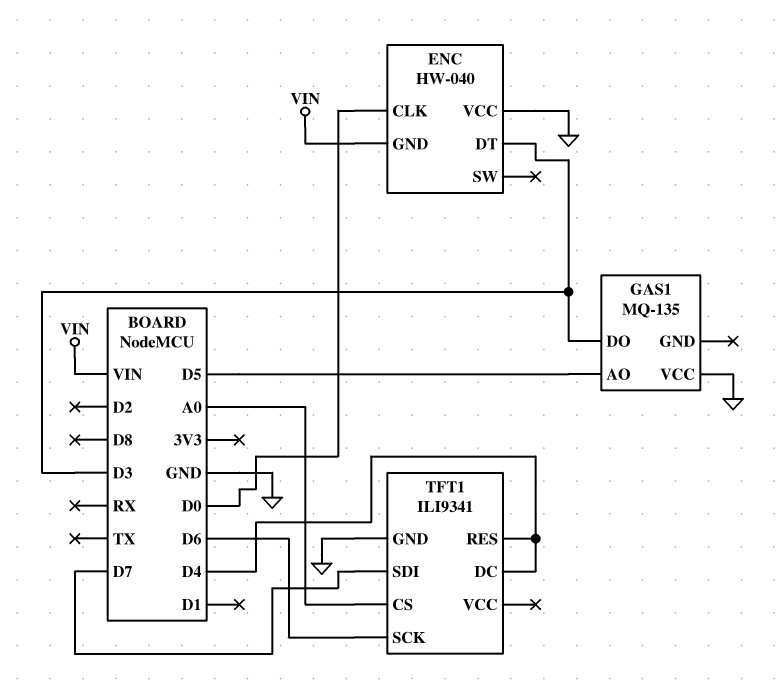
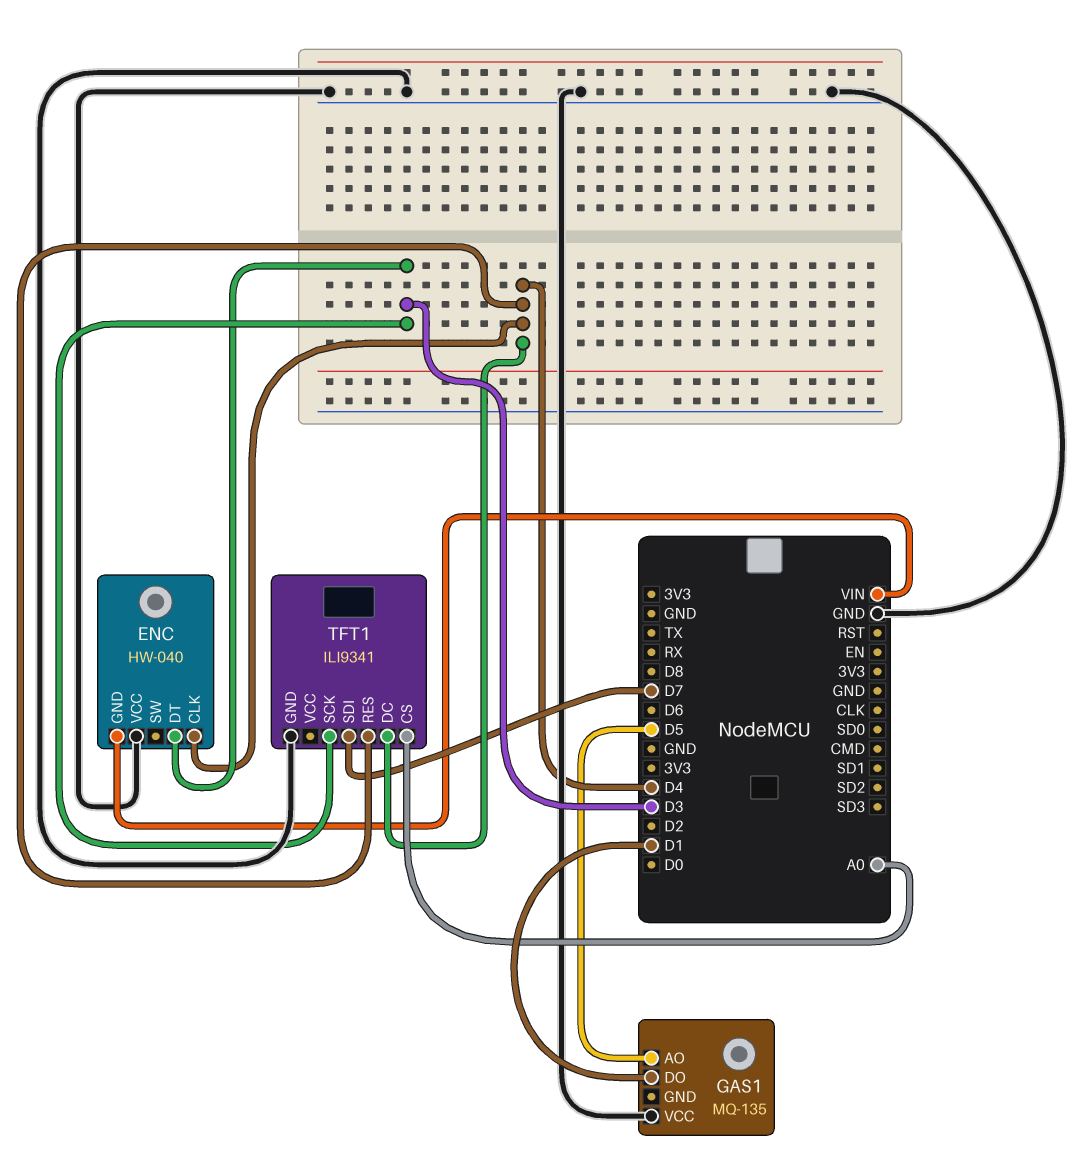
ENC pin CLK: D0 -> D4
GAS1 pin DO: D3 -> D1
TFT1 pin SCK: D6 -> D3

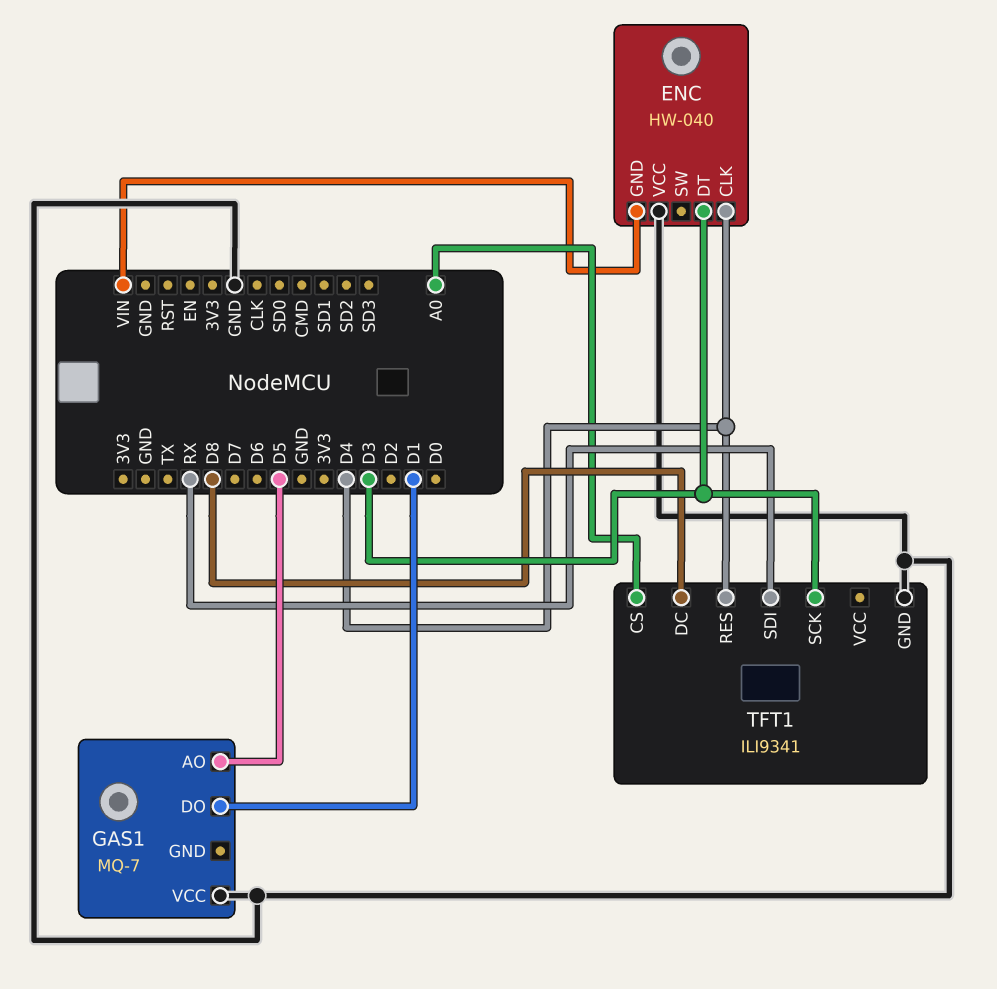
GAS1: MQ-135 -> MQ-7
TFT1 pin DC: D4 -> D8
TFT1 pin SDI: D7 -> RX

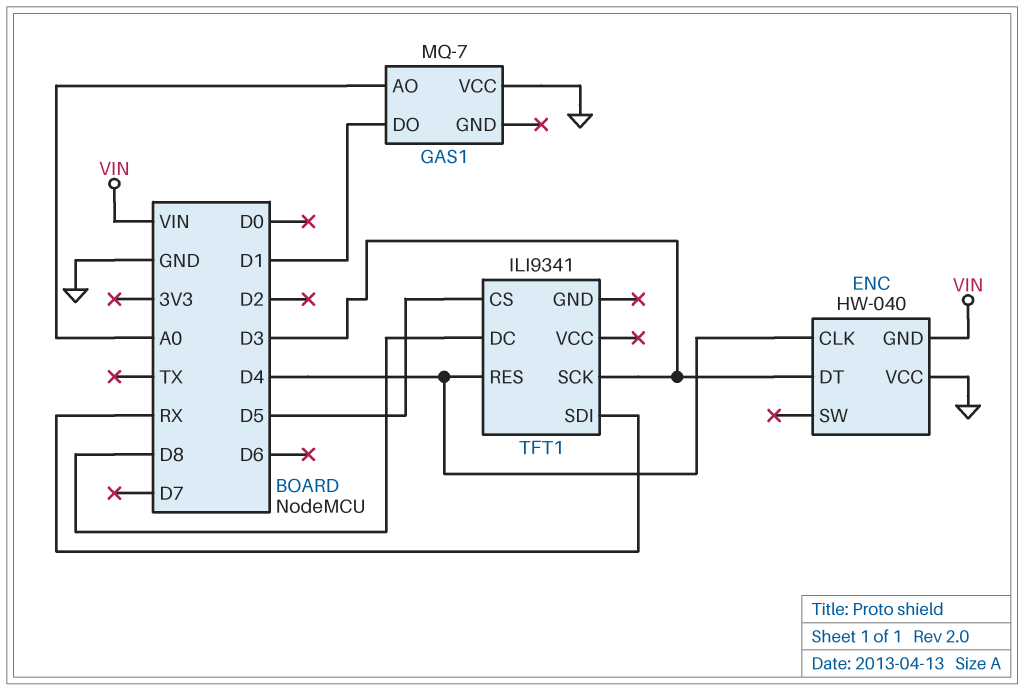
GAS1 pin AO: D5 -> A0
TFT1 pin CS: A0 -> D5
TFT1 pin GND: GND -> none

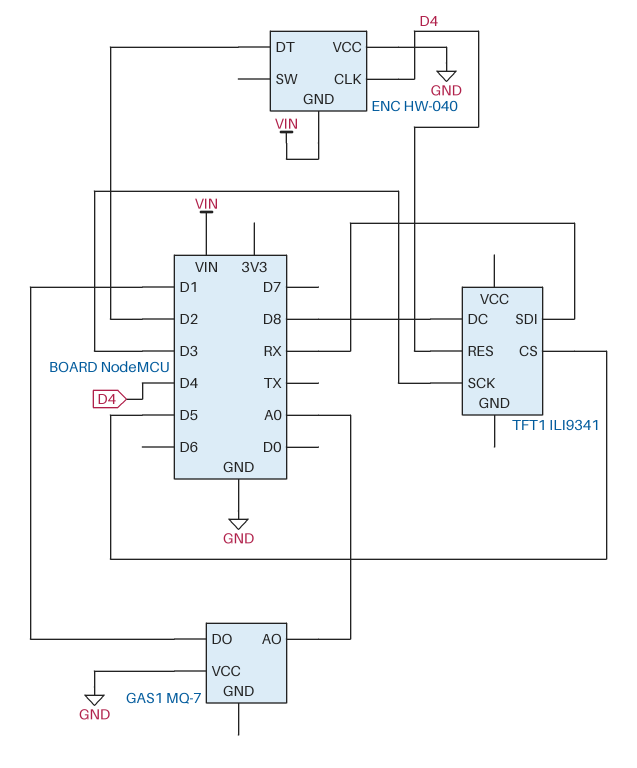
ENC pin DT: D3 -> D2

